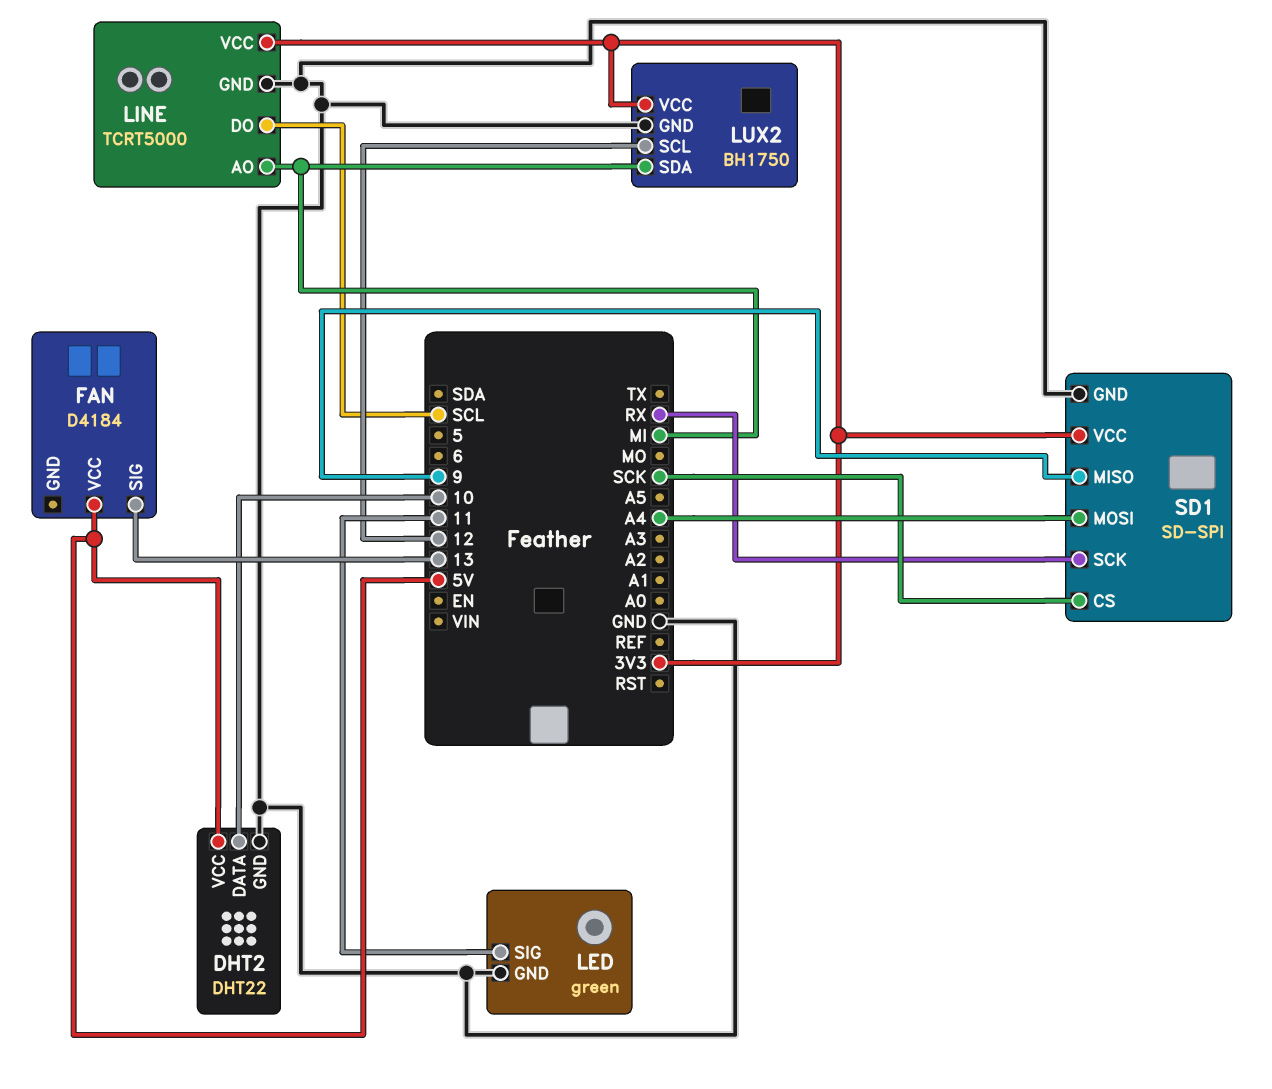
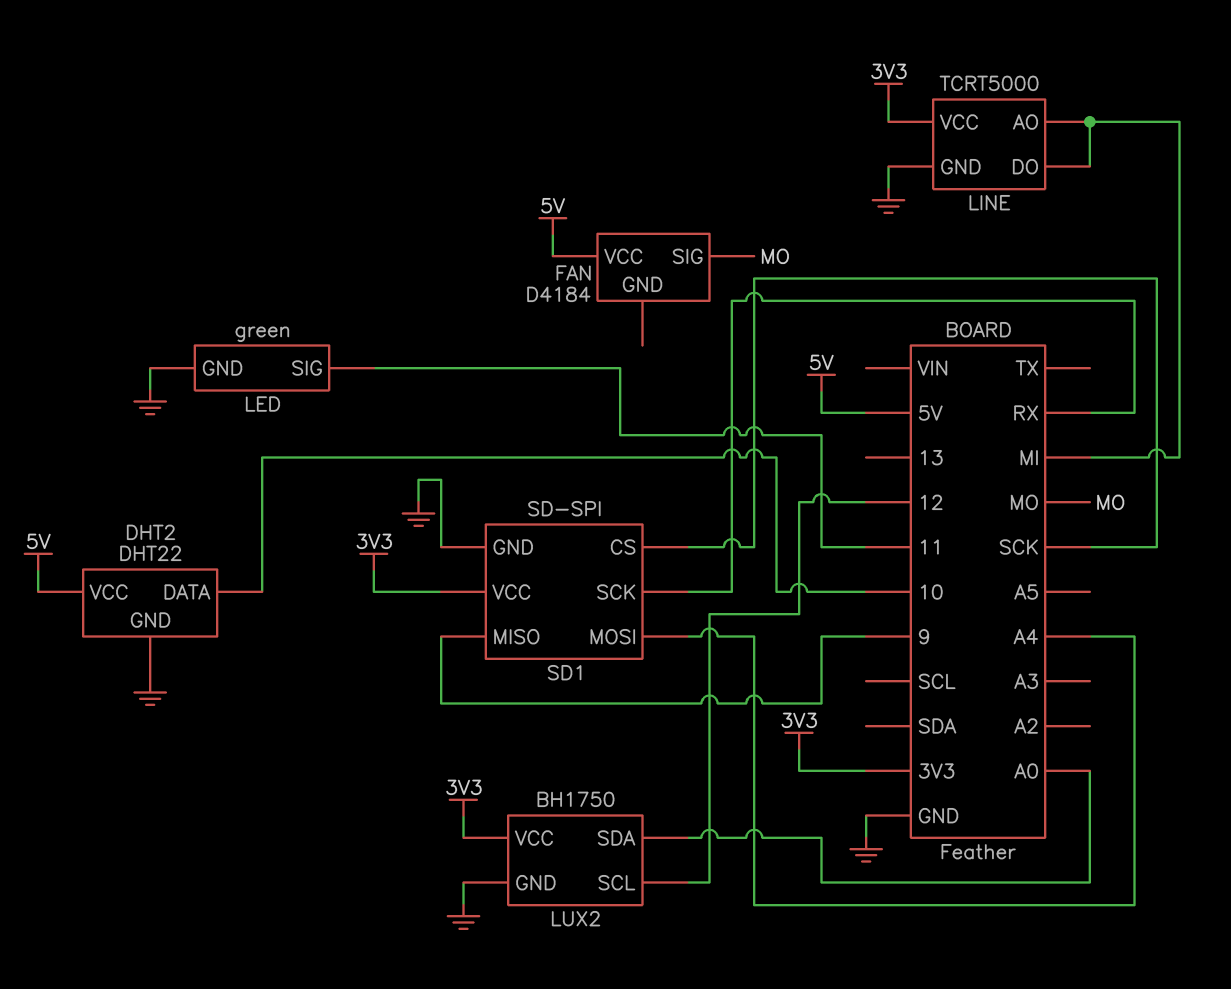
FAN pin SIG: 13 -> MO
LINE pin DO: SCL -> MI
LUX2 pin SDA: MI -> A0

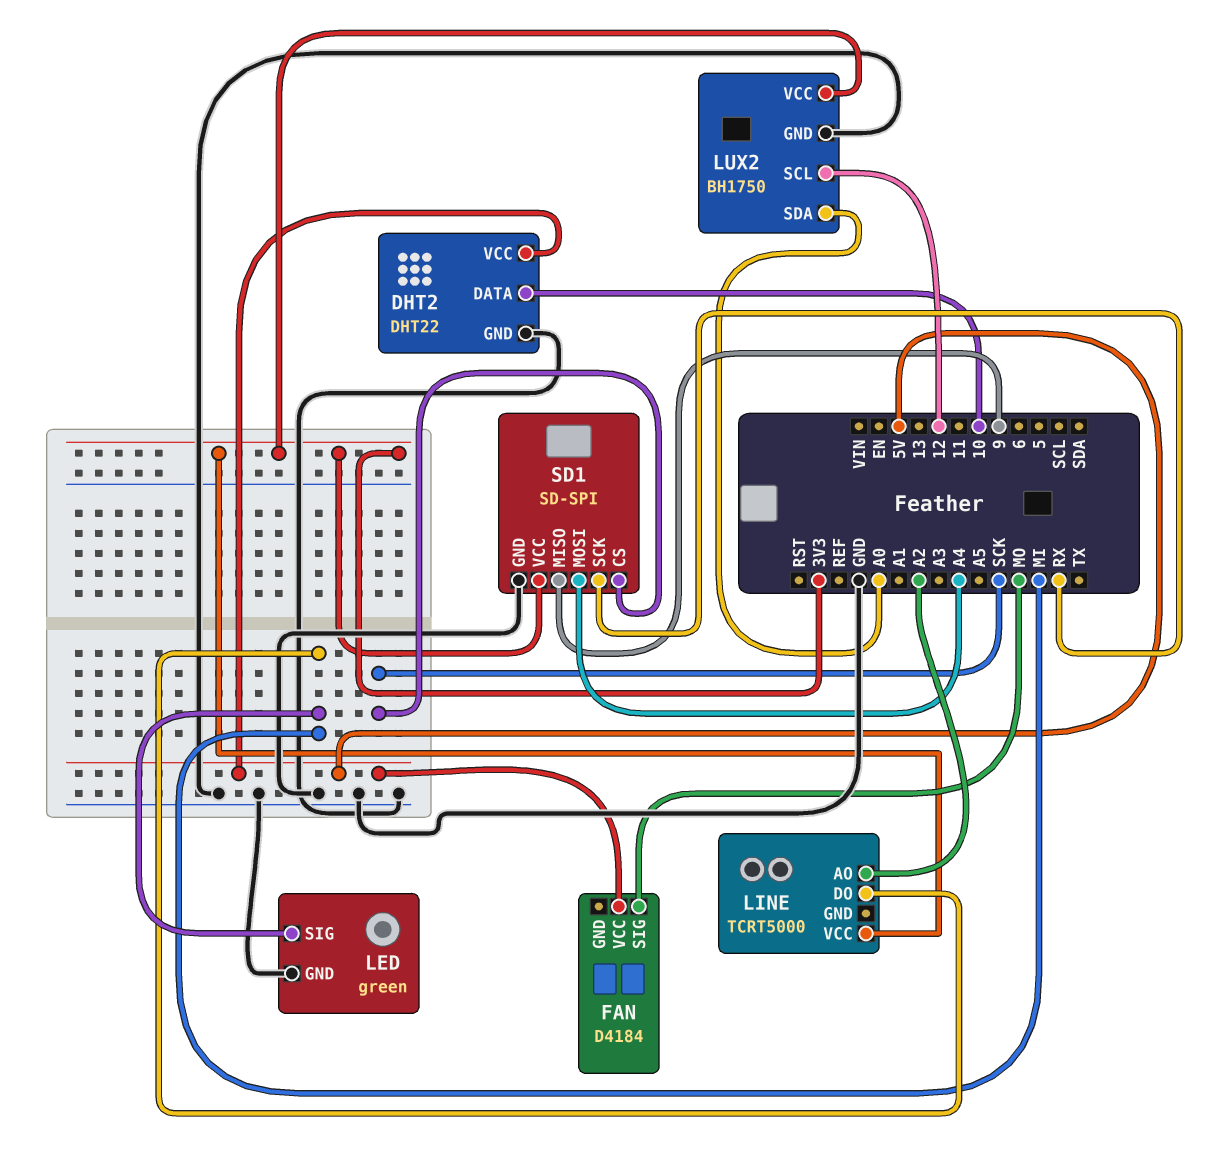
LED pin SIG: 11 -> MI
LINE pin AO: MI -> A2
LINE pin GND: GND -> none

